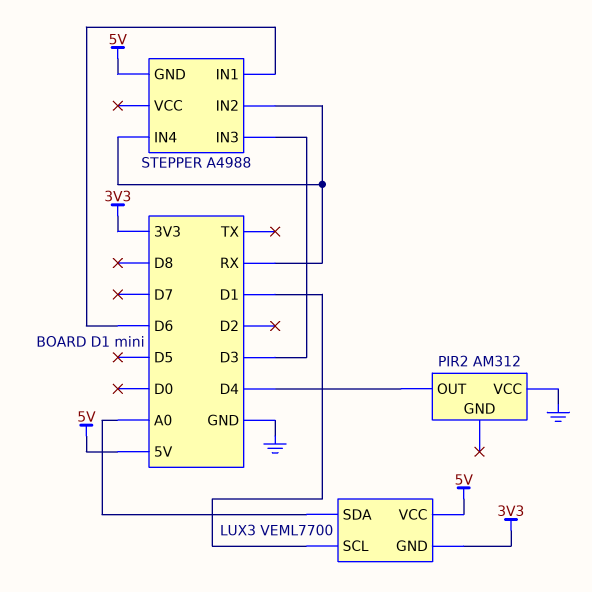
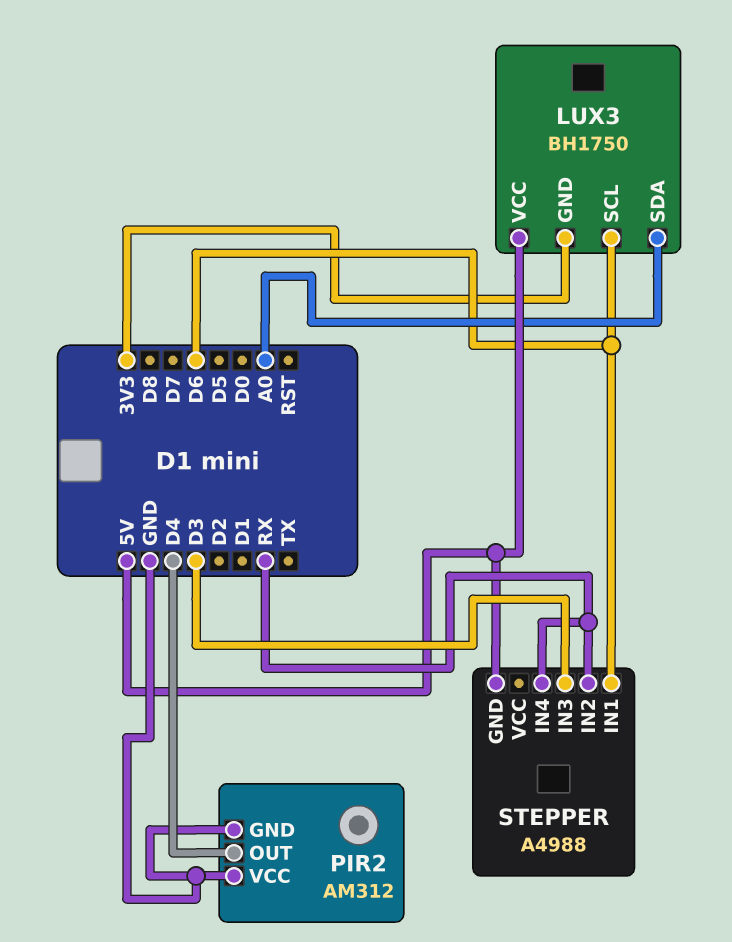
LUX3: VEML7700 -> BH1750
LUX3 pin SCL: D1 -> D6
PIR2 pin GND: none -> GND

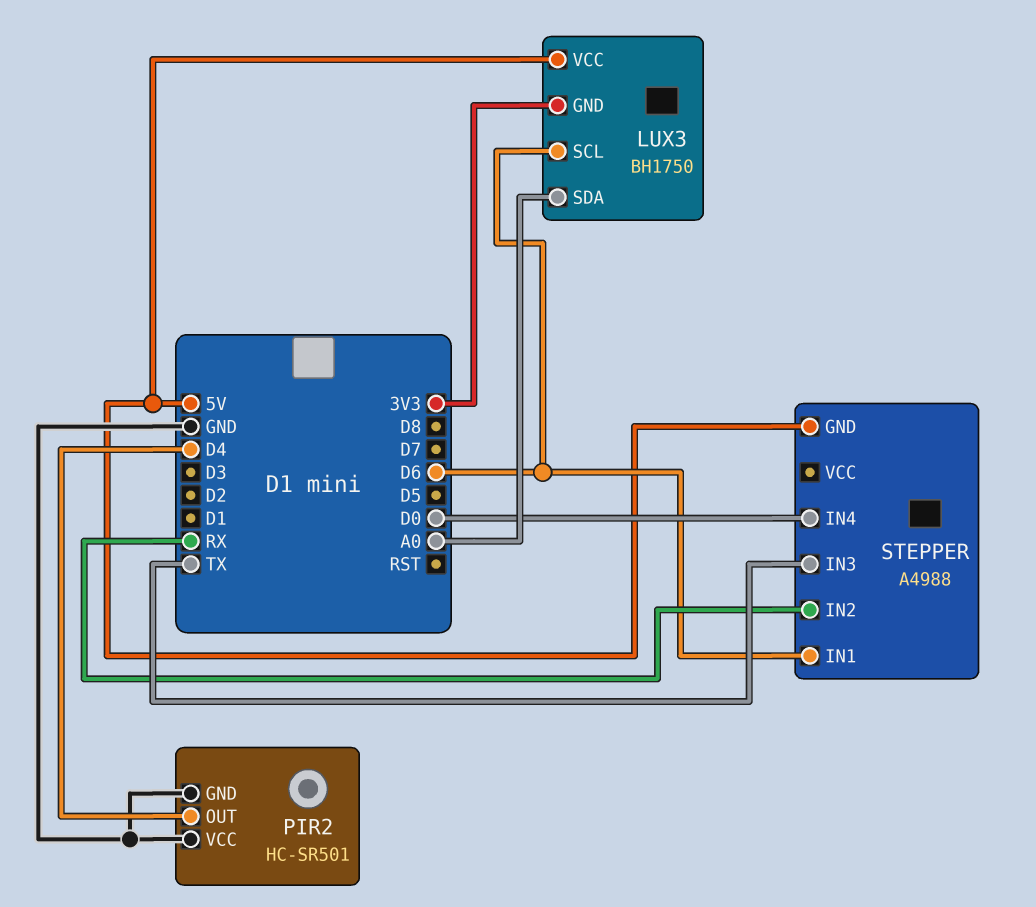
PIR2: AM312 -> HC-SR501
STEPPER pin IN3: D3 -> TX
STEPPER pin IN4: RX -> D0

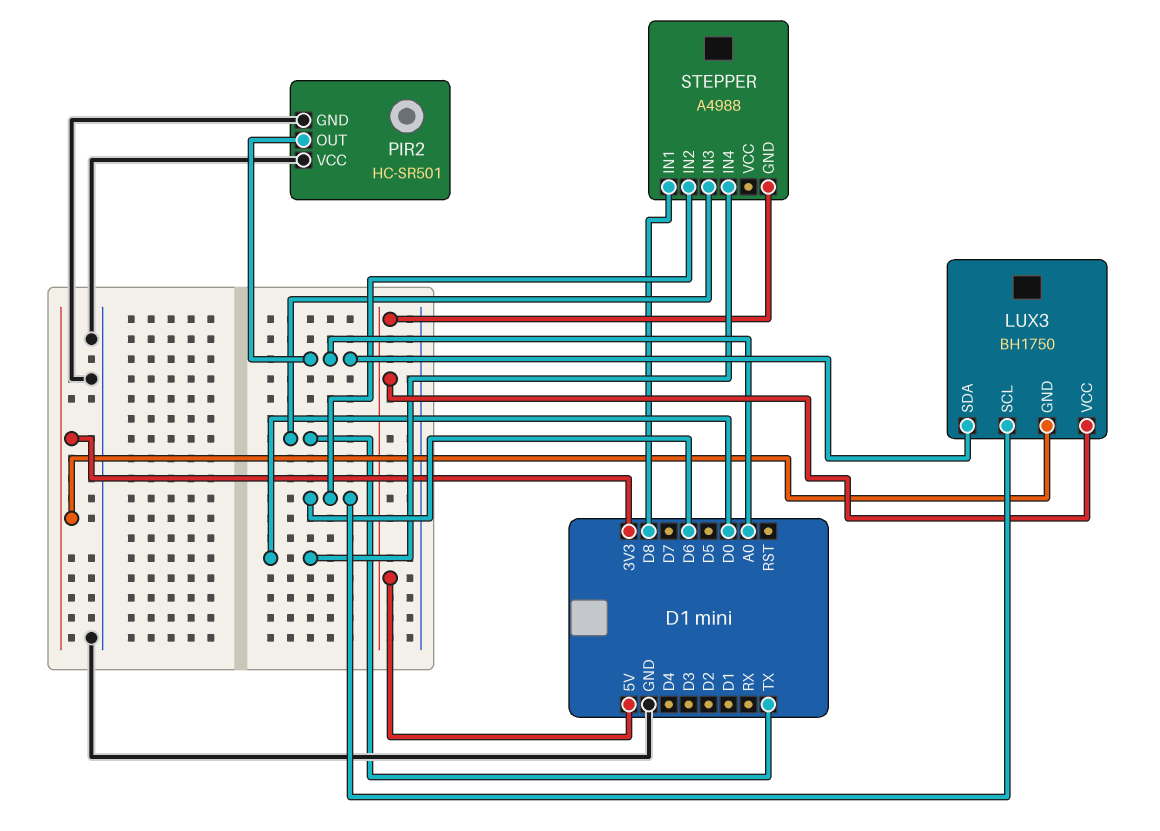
PIR2 pin OUT: D4 -> A0
STEPPER pin IN1: D6 -> D8
STEPPER pin IN2: RX -> D6

